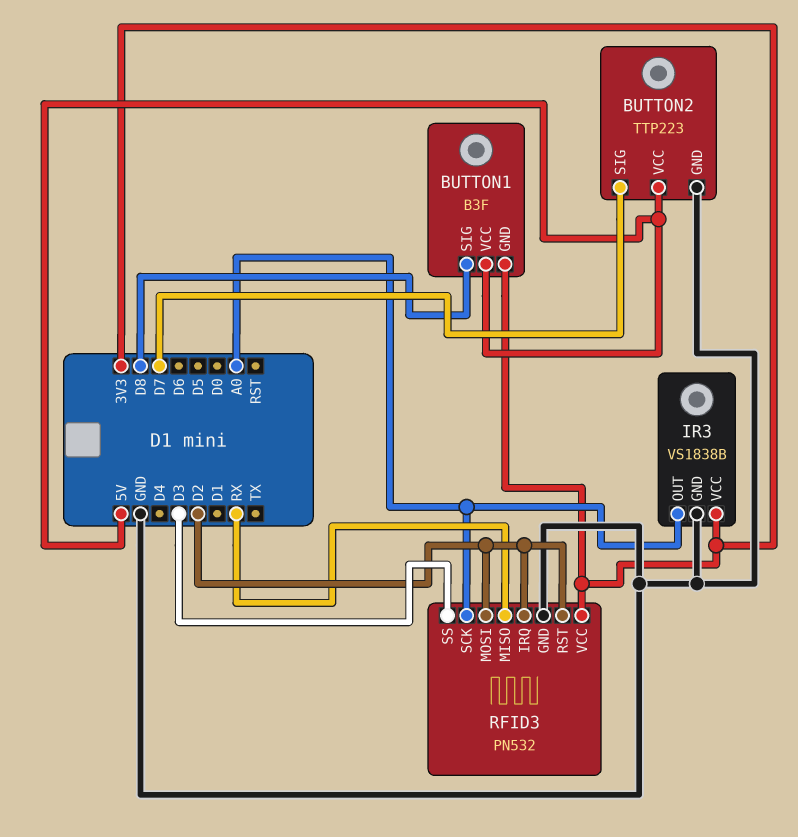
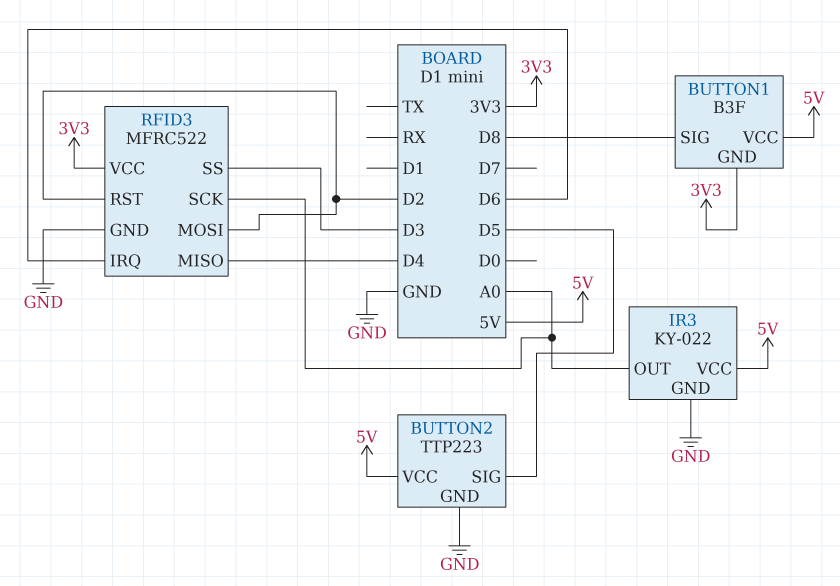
BUTTON2 pin SIG: D7 -> D5
IR3: VS1838B -> KY-022
IR3 pin VCC: 3V3 -> 5V
RFID3: PN532 -> MFRC522
RFID3 pin IRQ: D2 -> D6
RFID3 pin MISO: RX -> D4

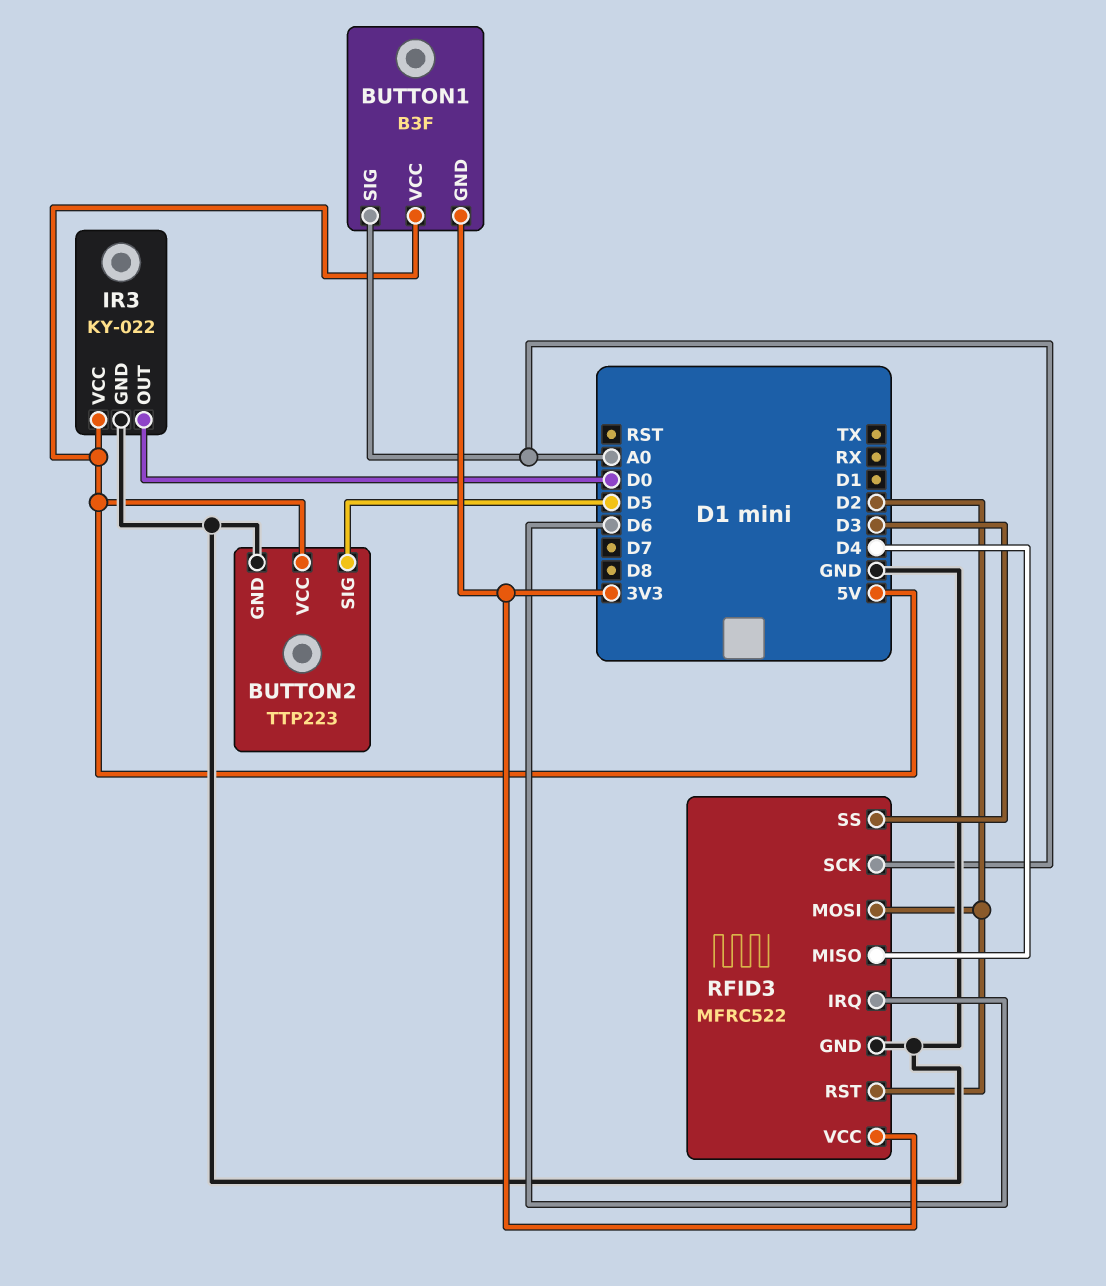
BUTTON1 pin SIG: D8 -> A0
IR3 pin OUT: A0 -> D0

